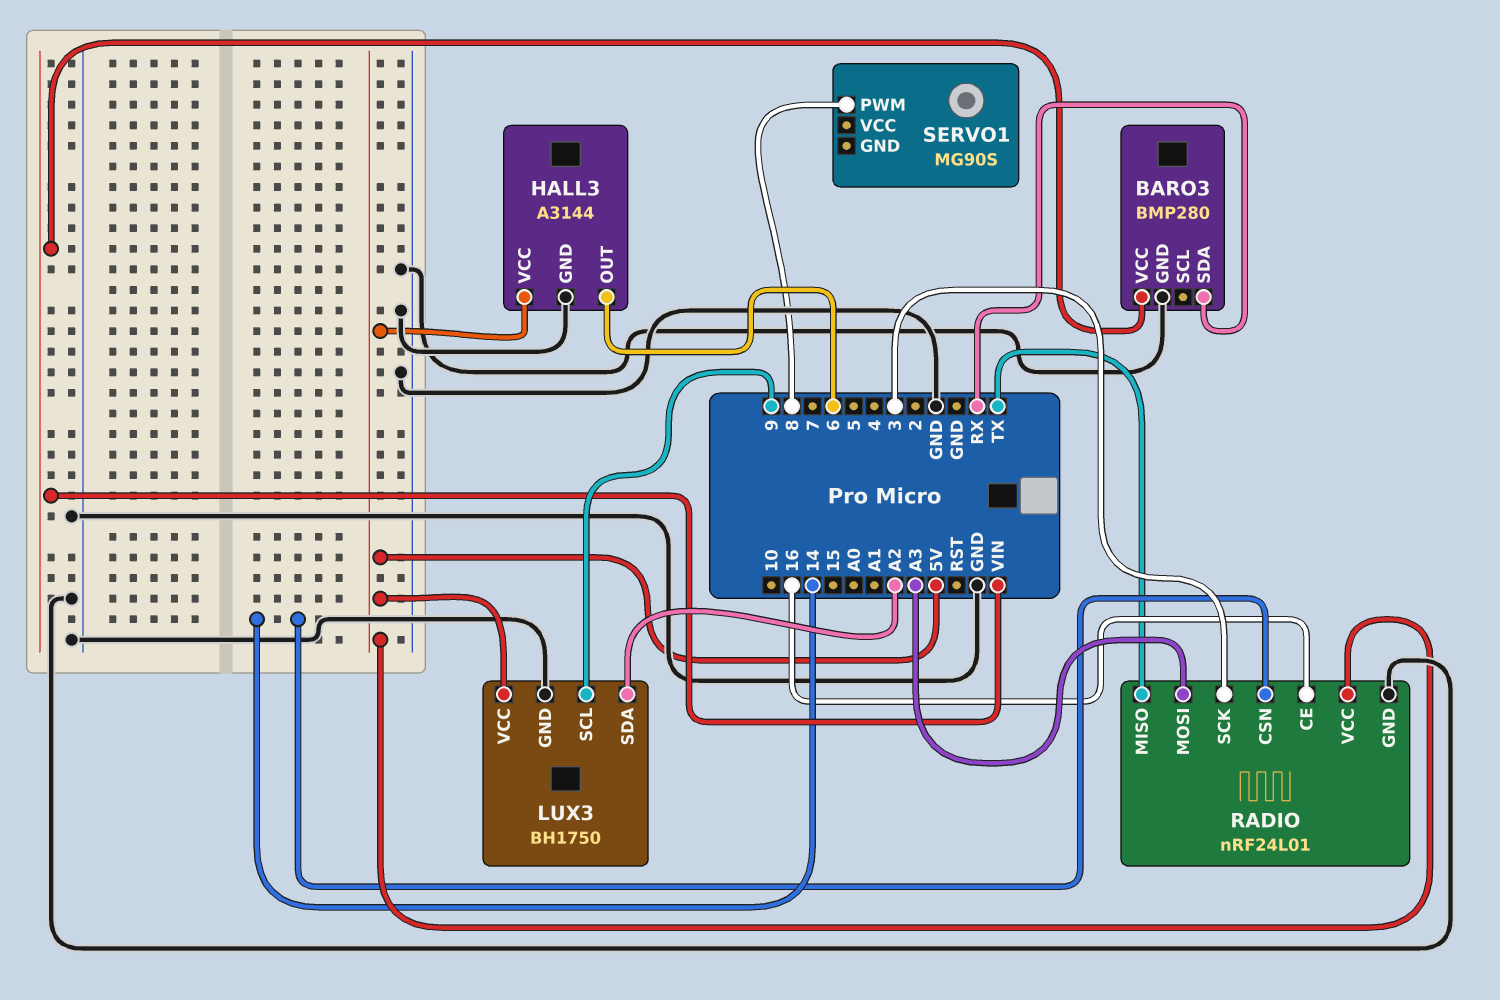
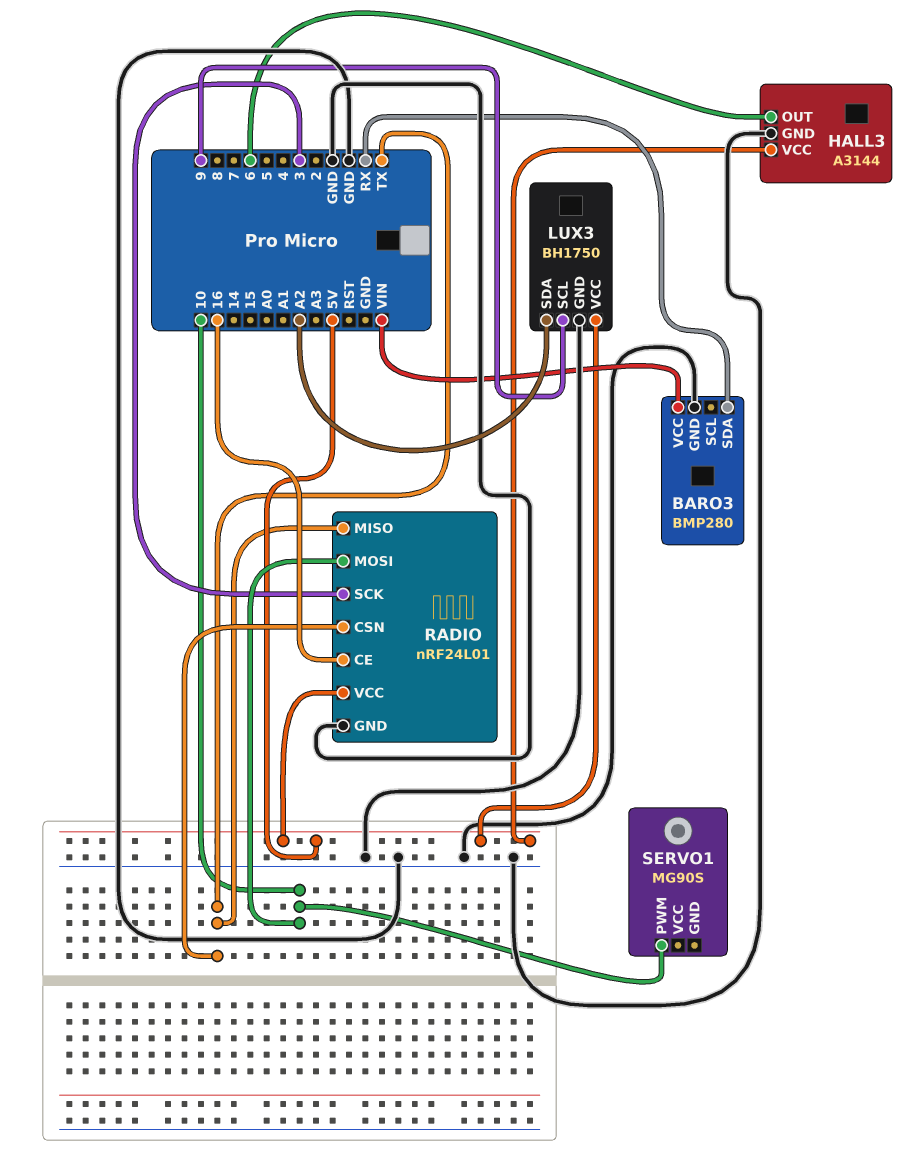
RADIO pin CSN: 14 -> TX
RADIO pin MOSI: A3 -> 10
SERVO1 pin PWM: 8 -> 10

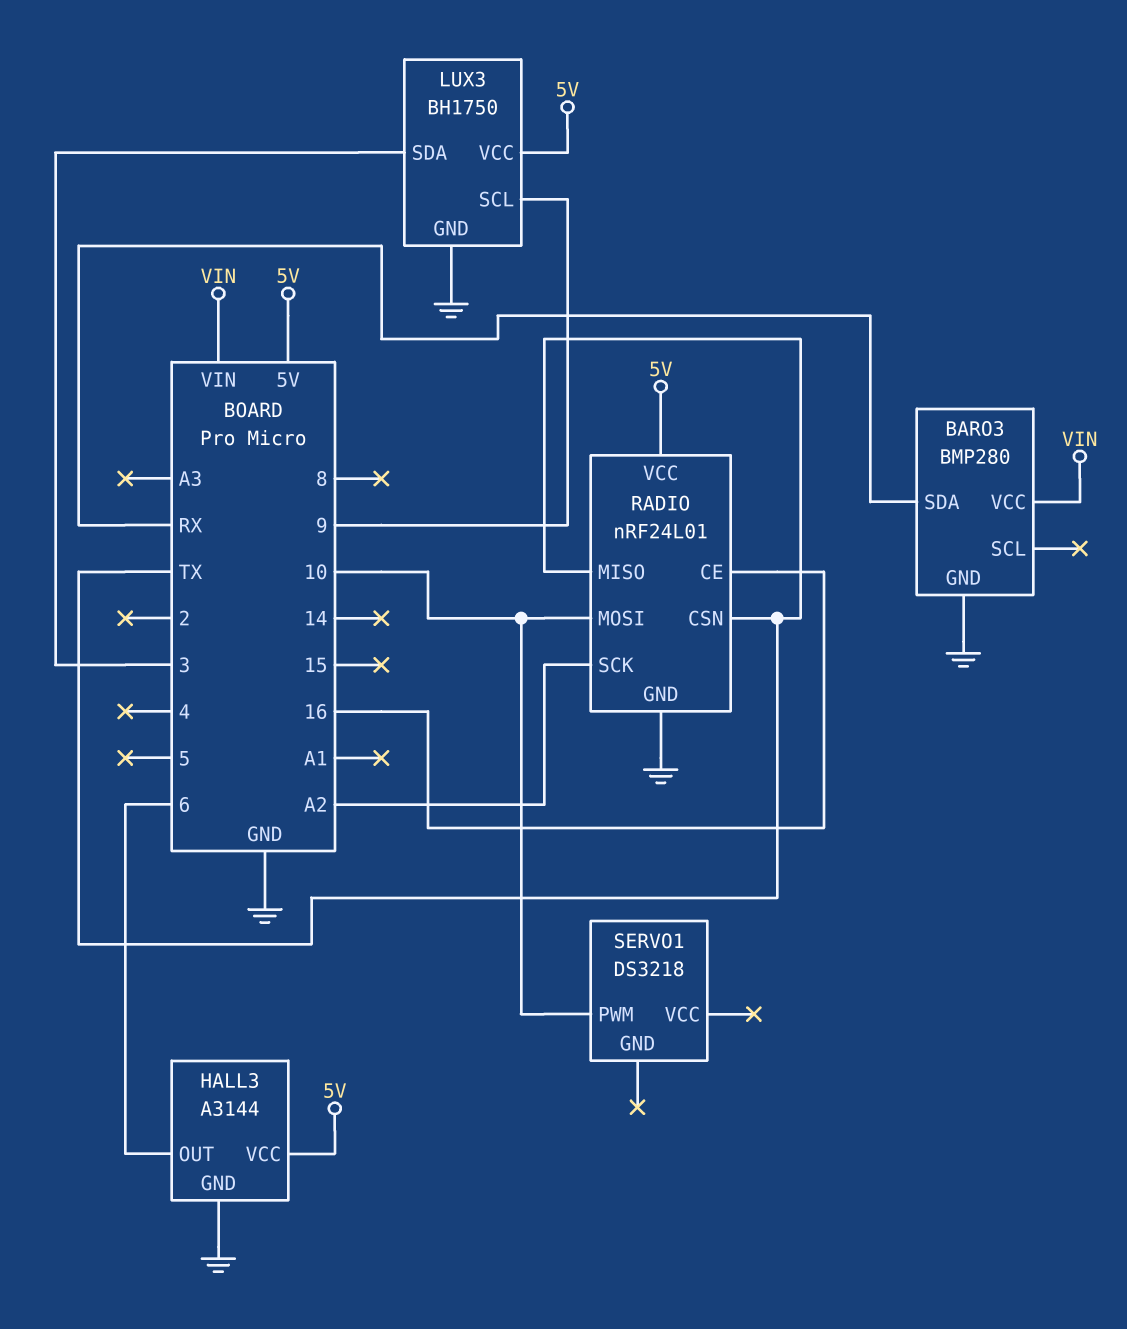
LUX3 pin SDA: A2 -> 3
RADIO pin SCK: 3 -> A2
SERVO1: MG90S -> DS3218

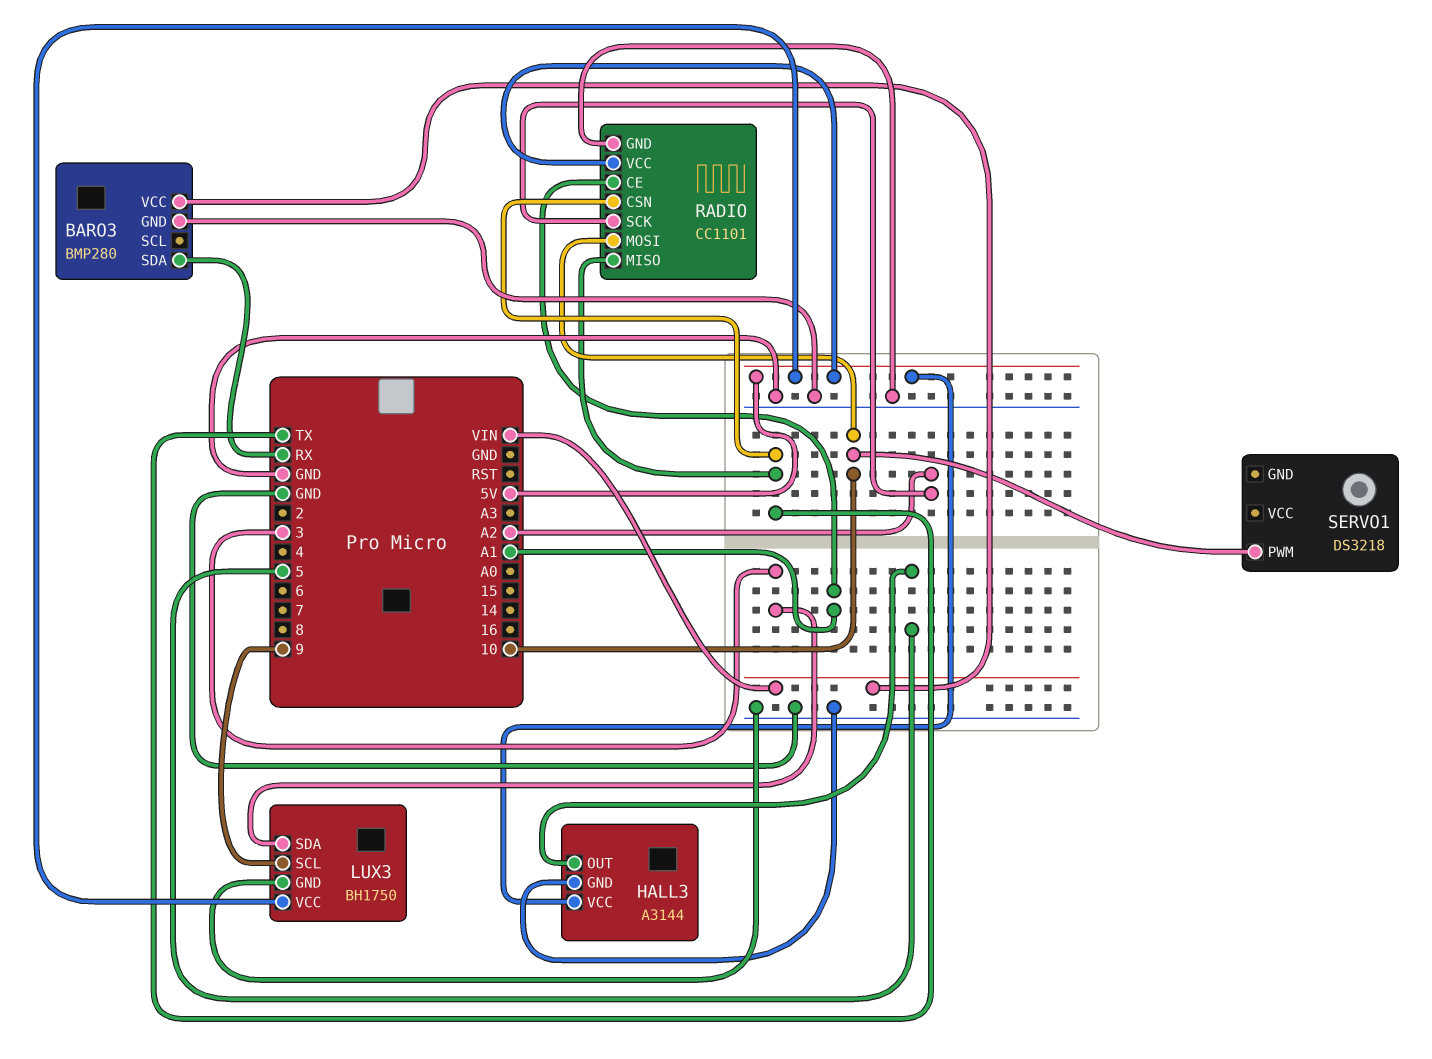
HALL3 pin OUT: 6 -> 5
RADIO: nRF24L01 -> CC1101
RADIO pin CE: 16 -> A1

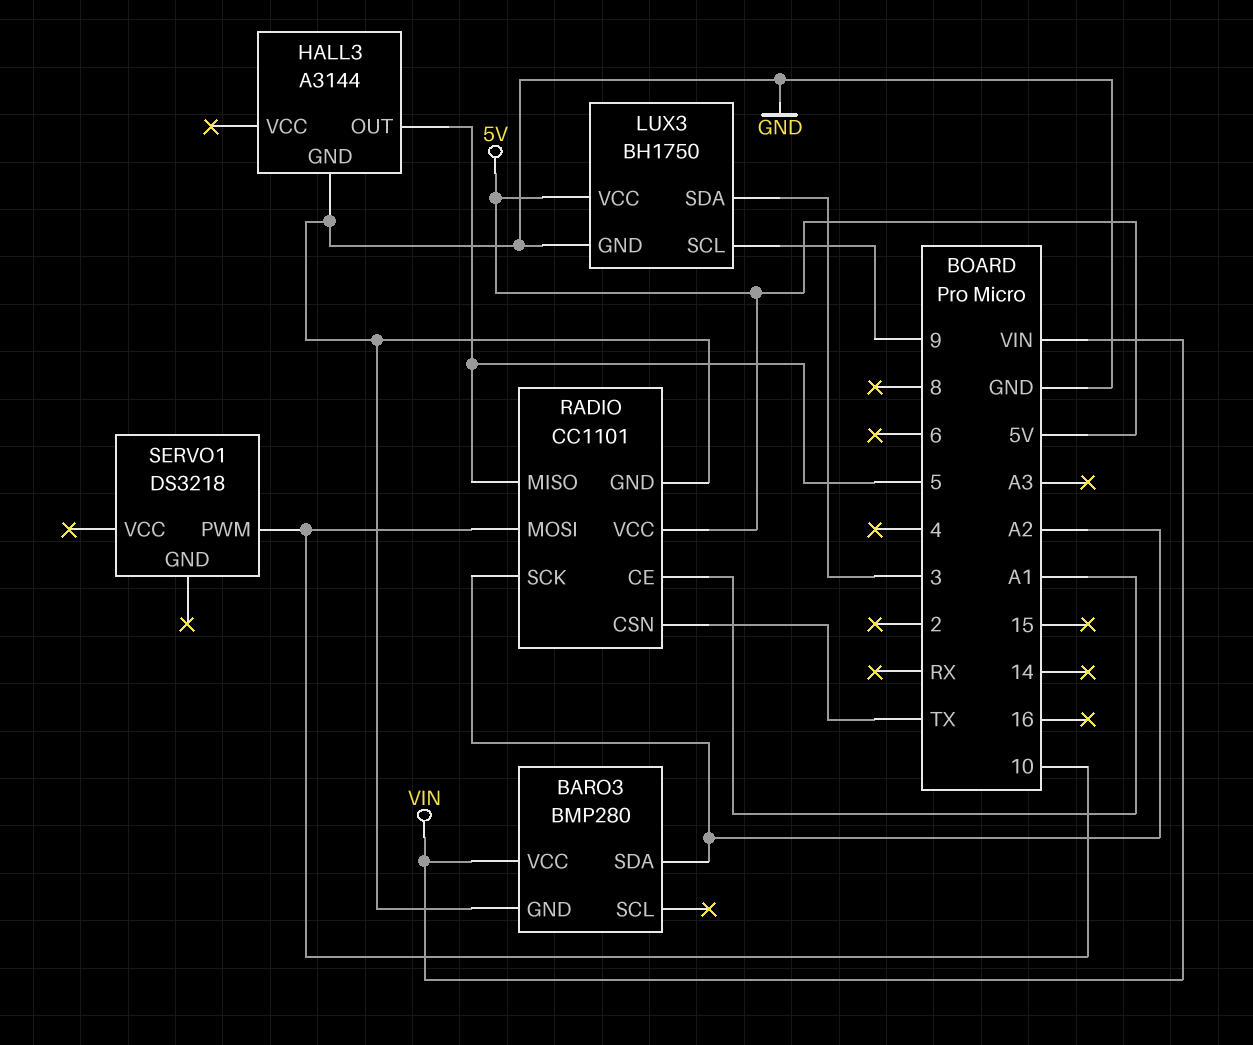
BARO3 pin SDA: RX -> A2
HALL3 pin VCC: 5V -> none
RADIO pin MISO: TX -> 5

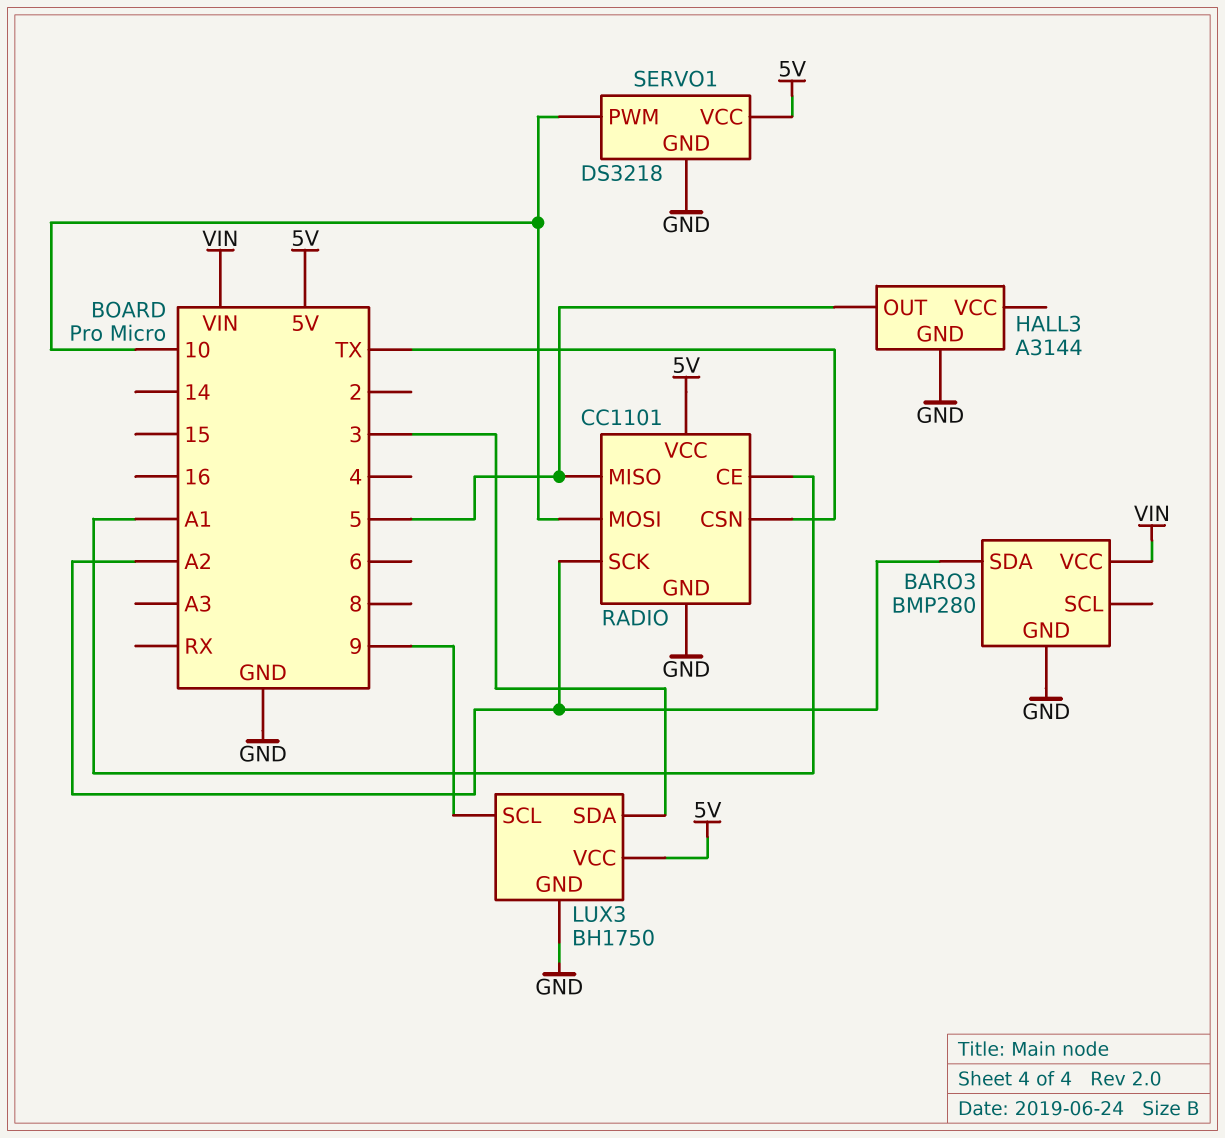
SERVO1 pin GND: none -> GND
SERVO1 pin VCC: none -> 5V

